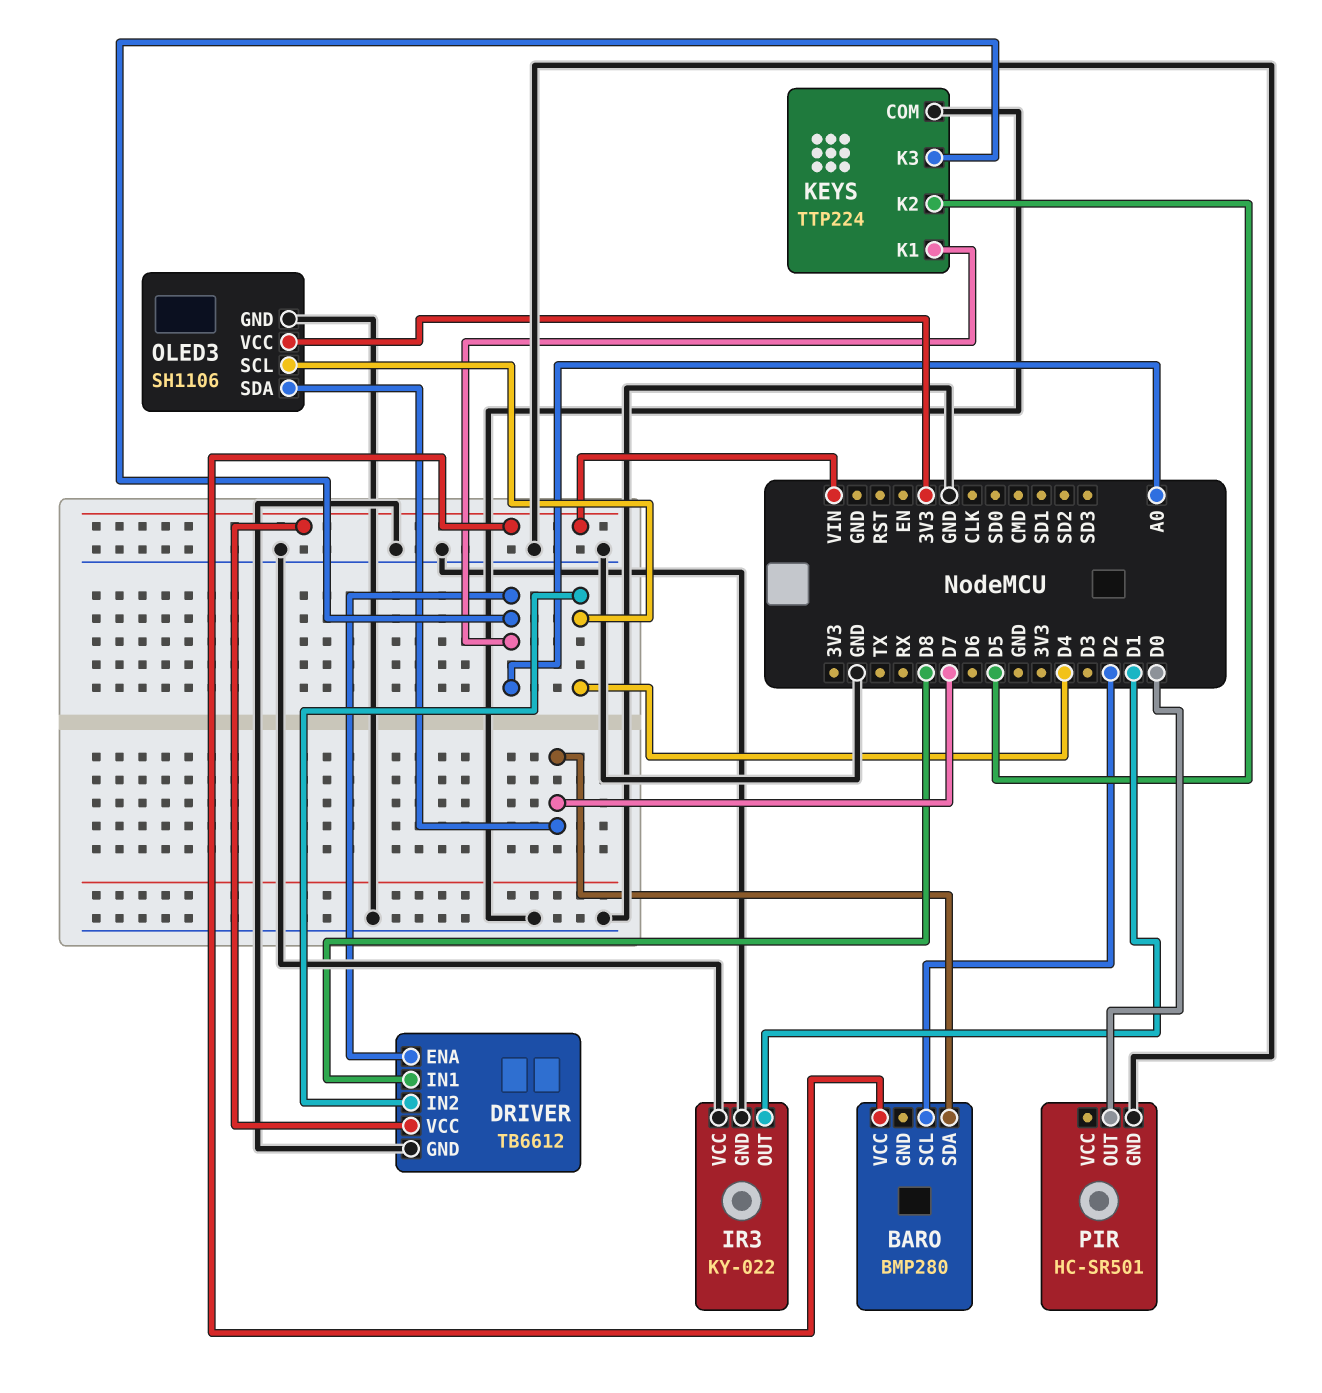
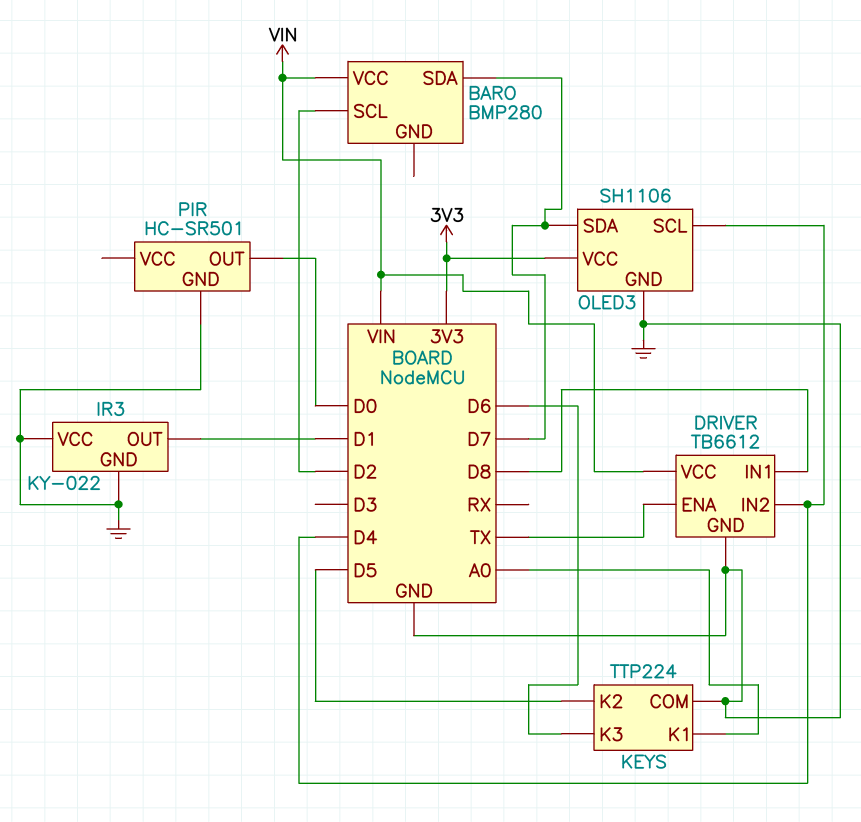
DRIVER pin ENA: A0 -> TX
KEYS pin K3: A0 -> D6

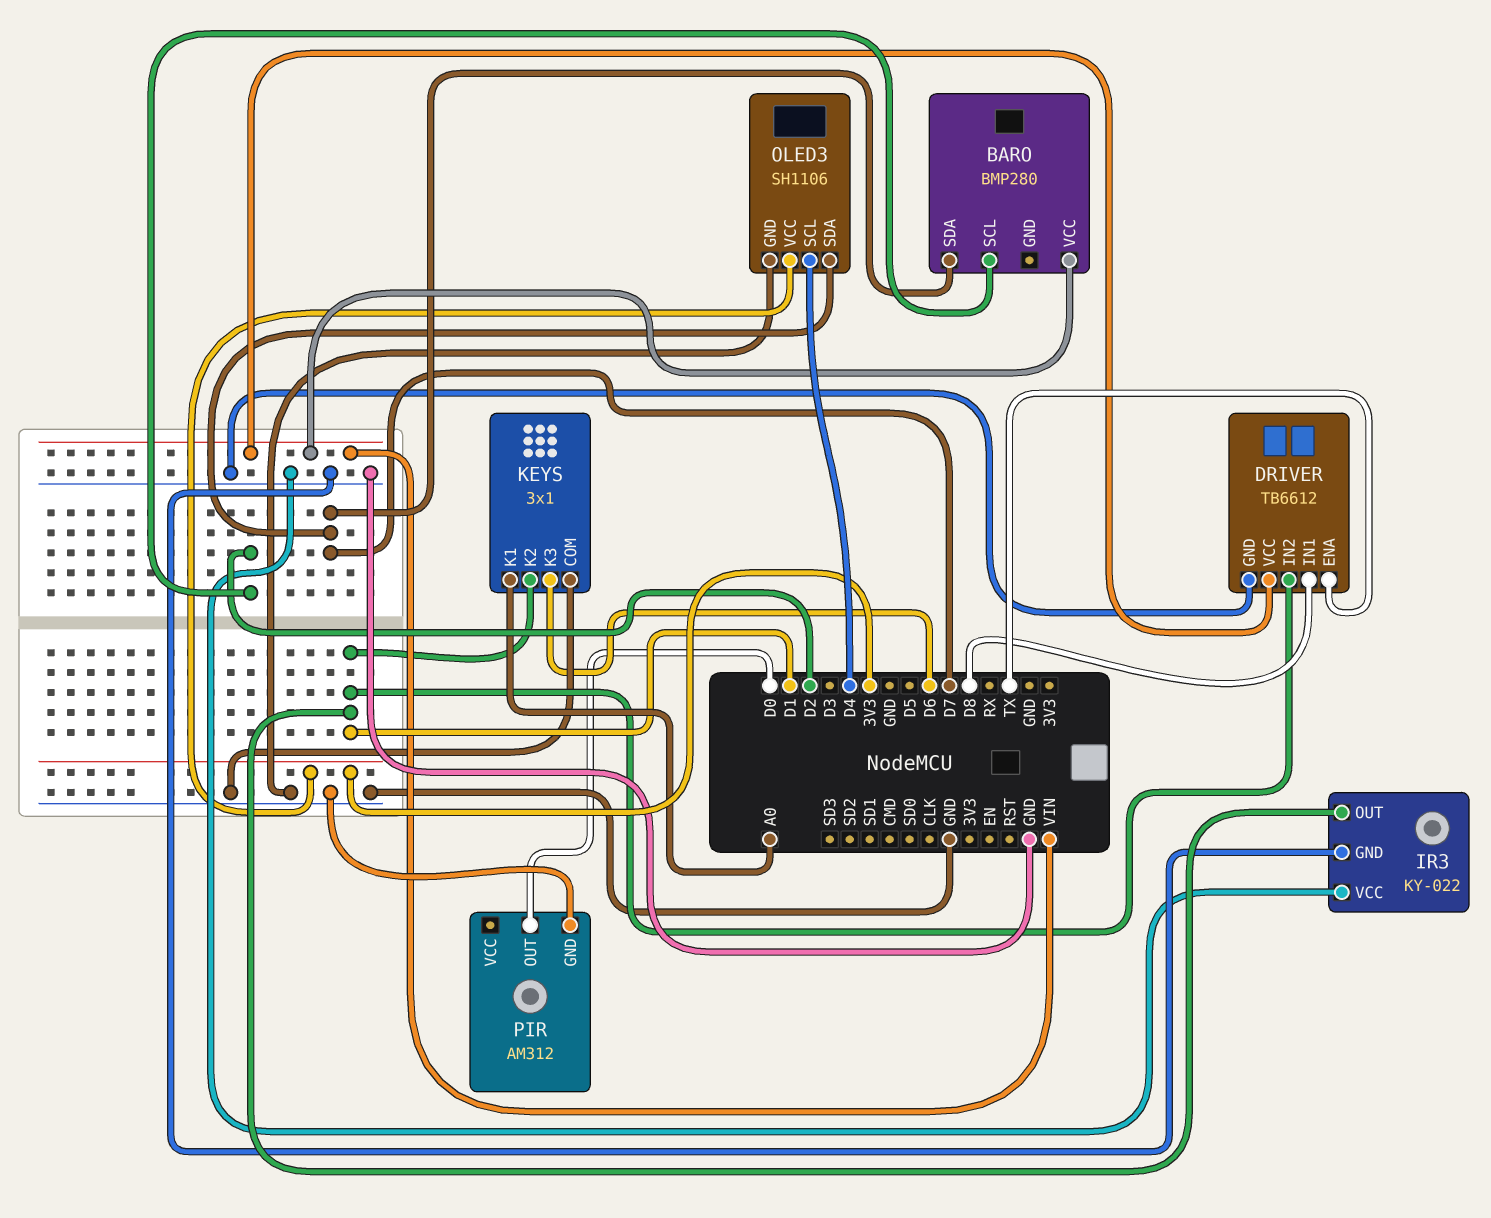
DRIVER pin IN2: D4 -> D1
KEYS: TTP224 -> 3x1
KEYS pin K2: D5 -> D1
PIR: HC-SR501 -> AM312

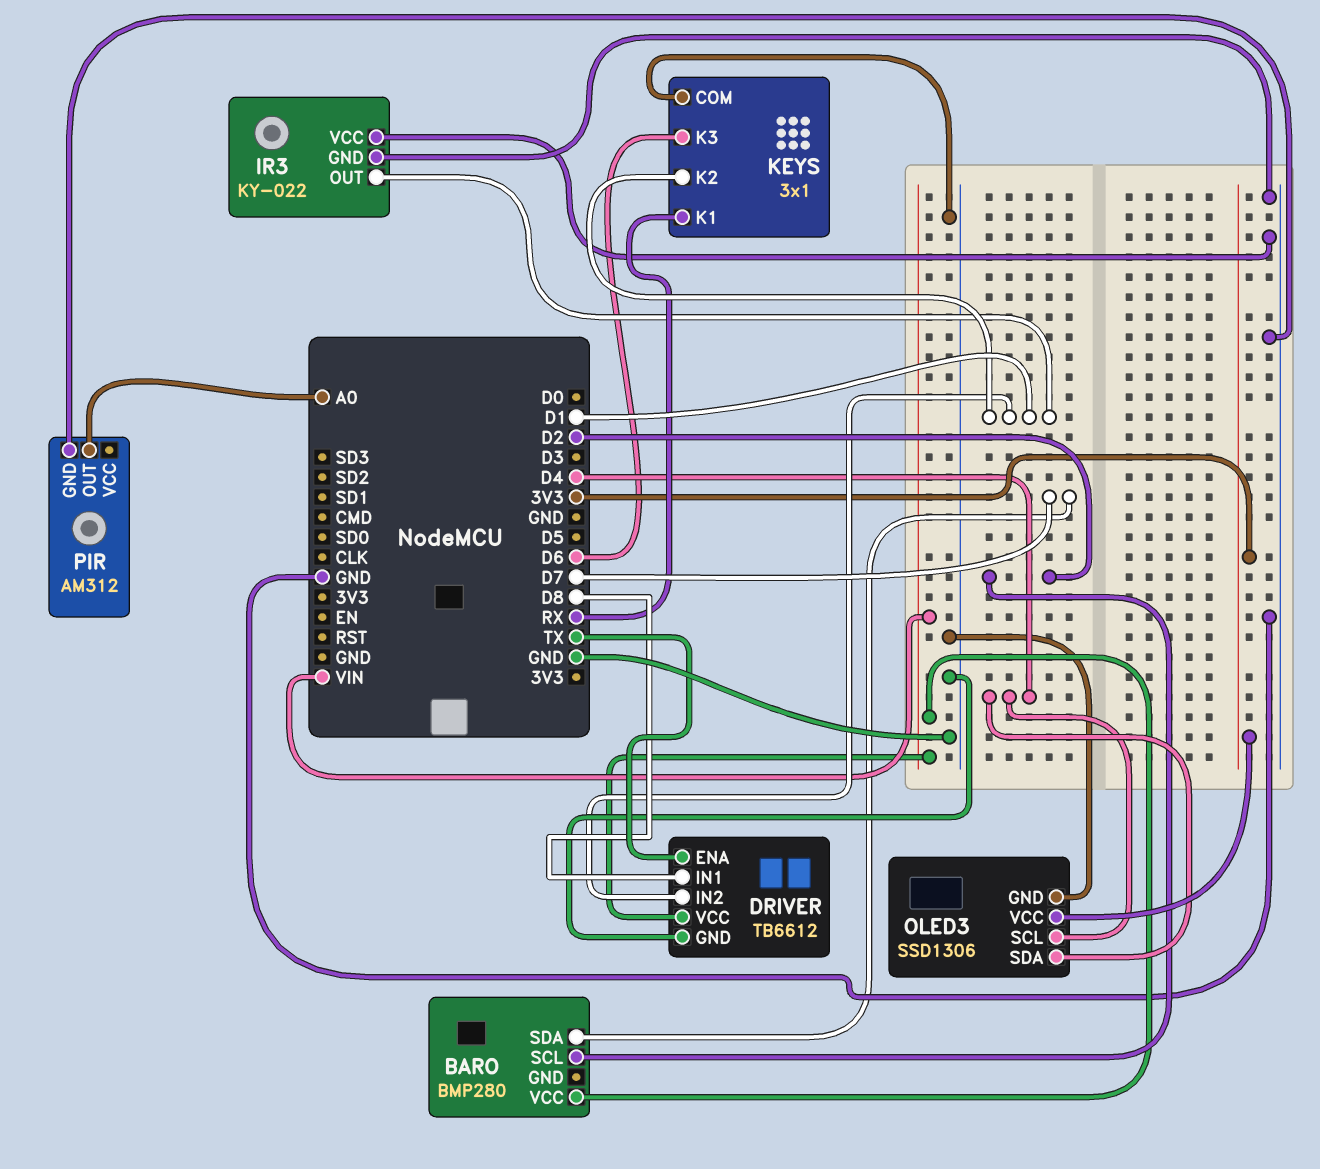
KEYS pin K1: A0 -> RX
OLED3: SH1106 -> SSD1306
OLED3 pin SDA: D7 -> D4
PIR pin OUT: D0 -> A0

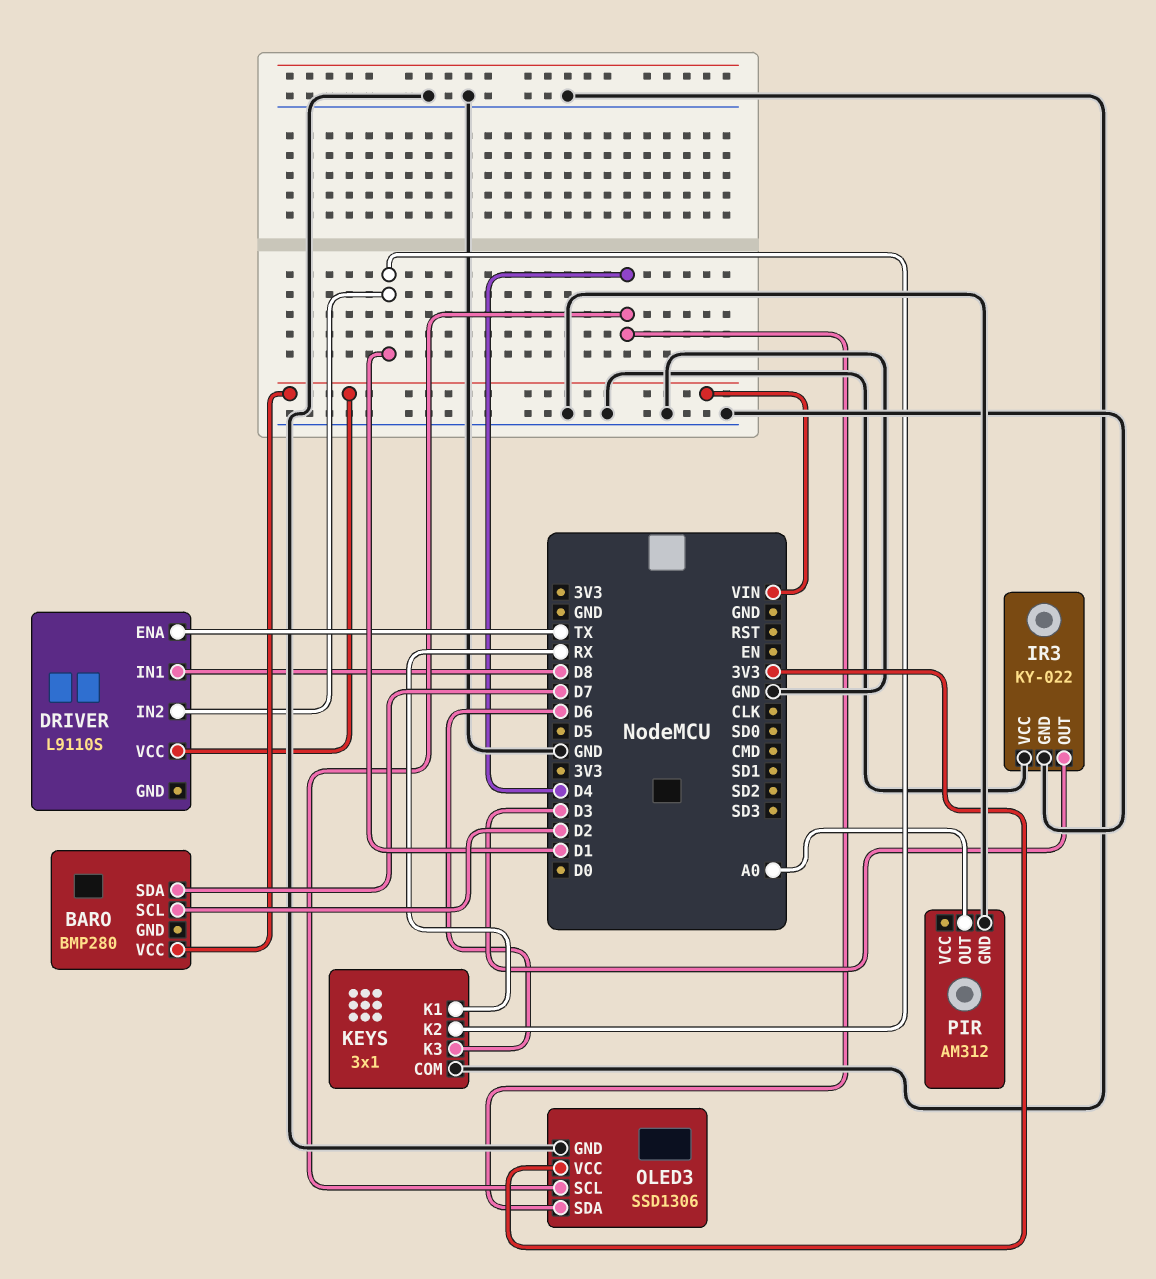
DRIVER: TB6612 -> L9110S
DRIVER pin GND: GND -> none
IR3 pin OUT: D1 -> D3

